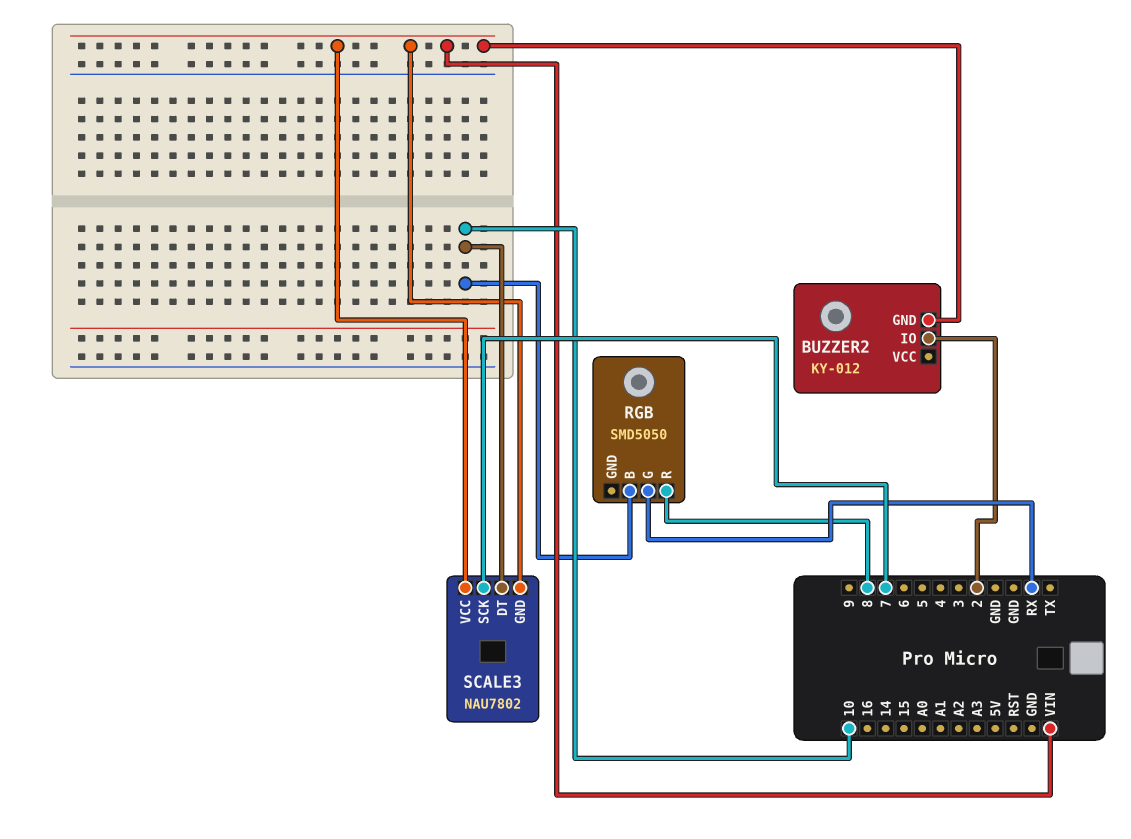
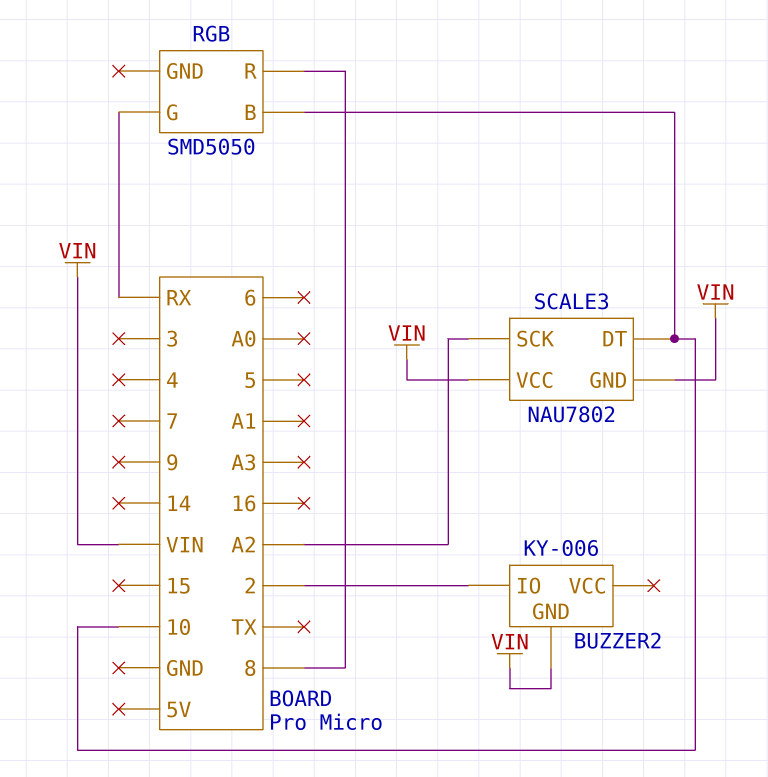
BUZZER2: KY-012 -> KY-006
SCALE3 pin SCK: 7 -> A2

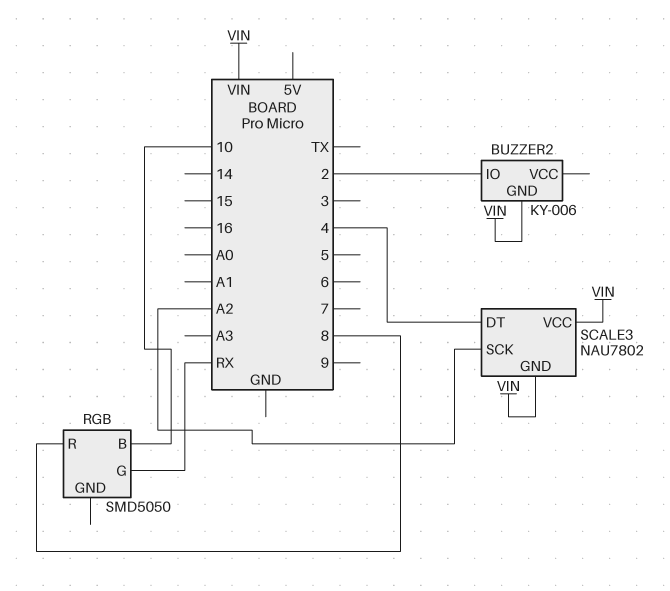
SCALE3 pin DT: 10 -> 4

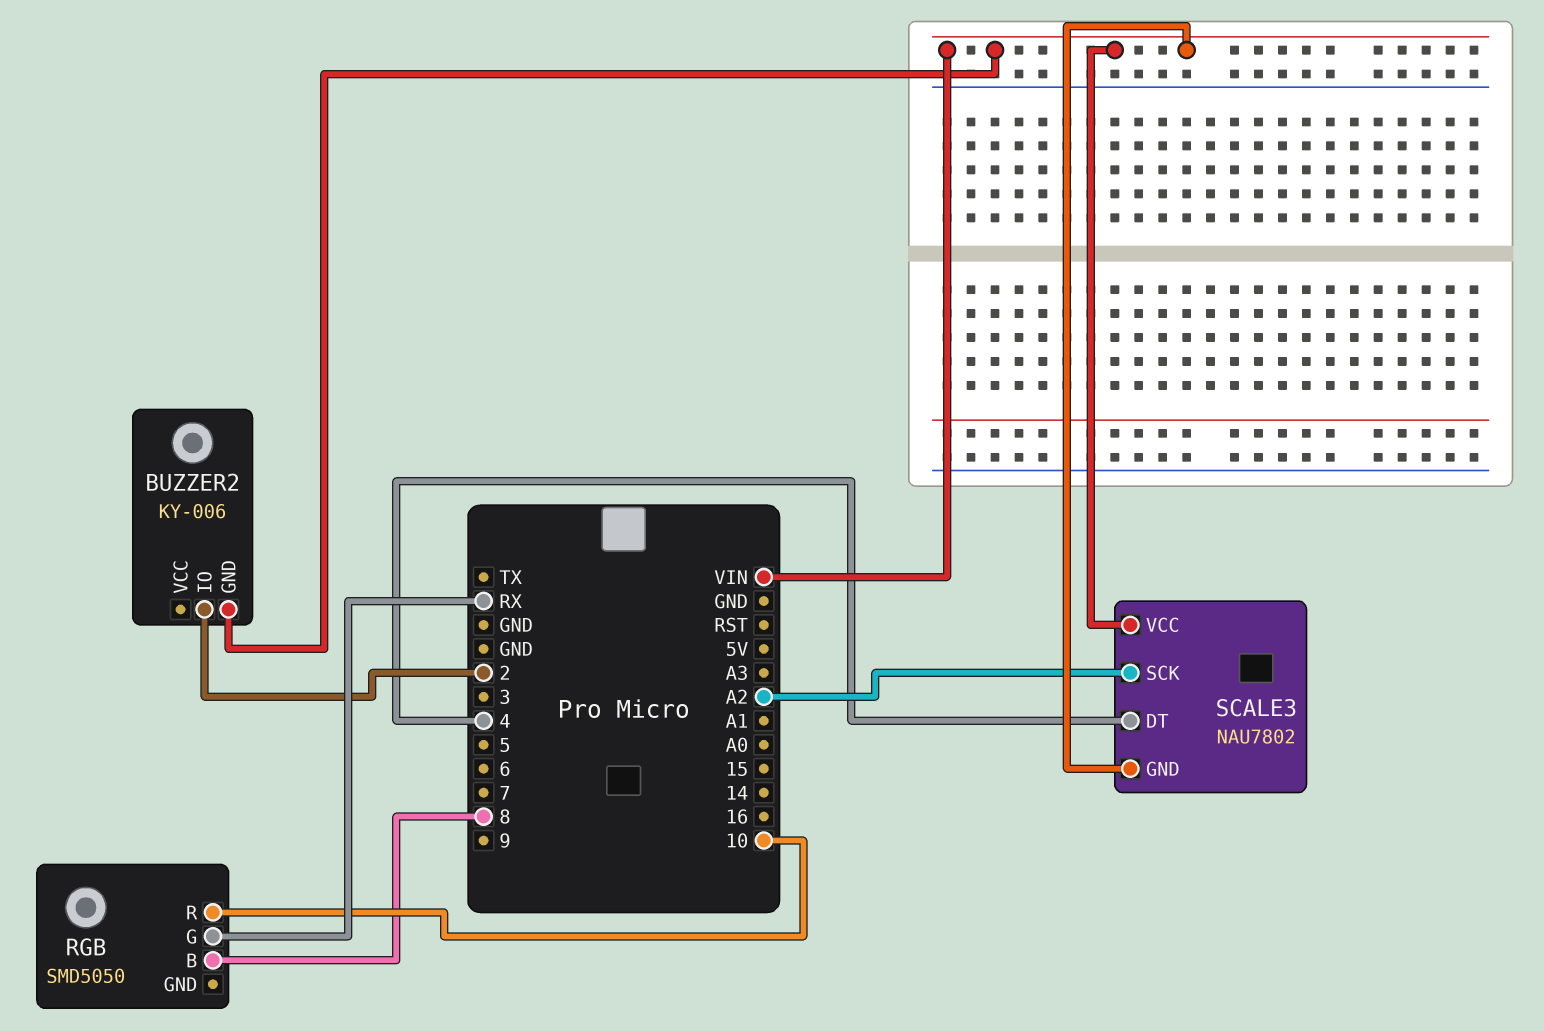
RGB pin B: 10 -> 8
RGB pin R: 8 -> 10

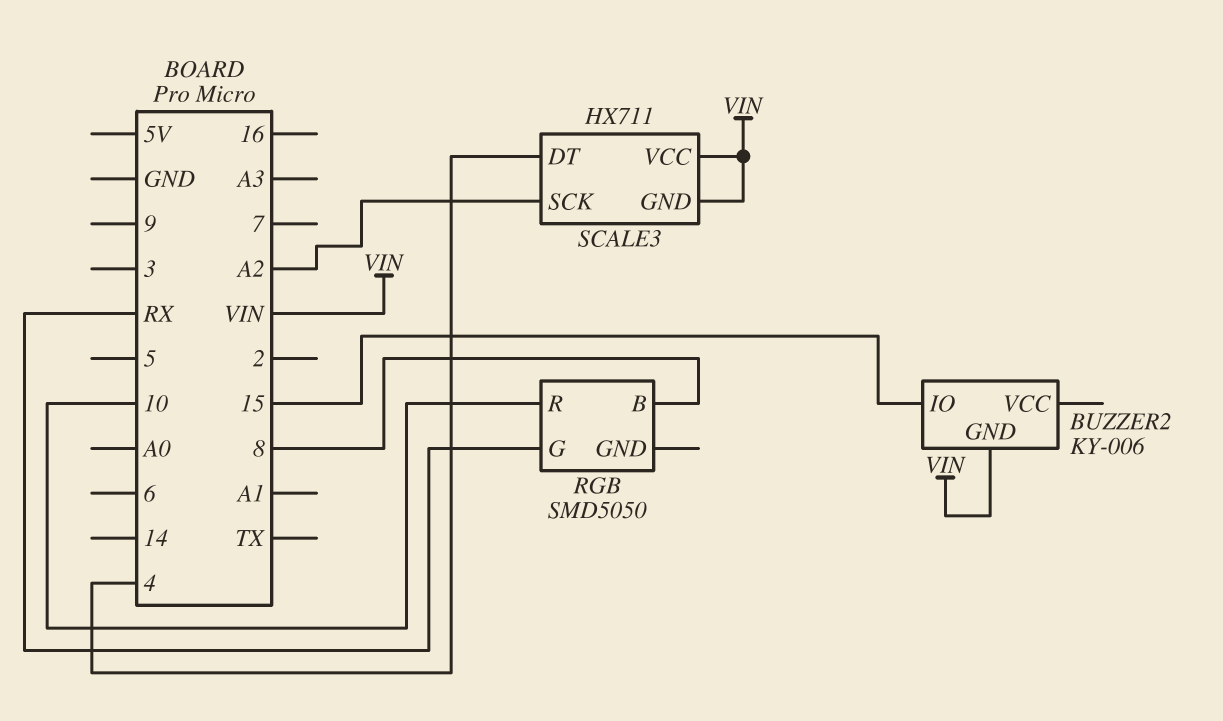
BUZZER2 pin IO: 2 -> 15
SCALE3: NAU7802 -> HX711

